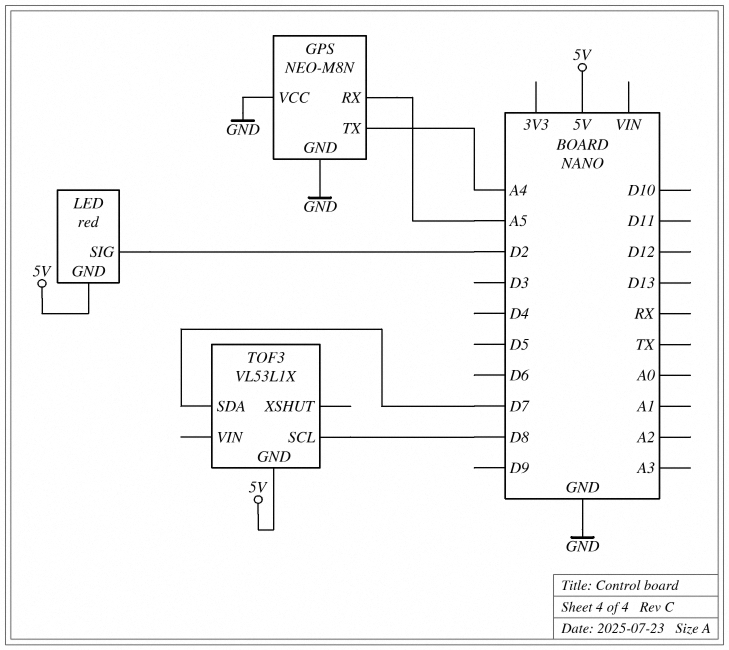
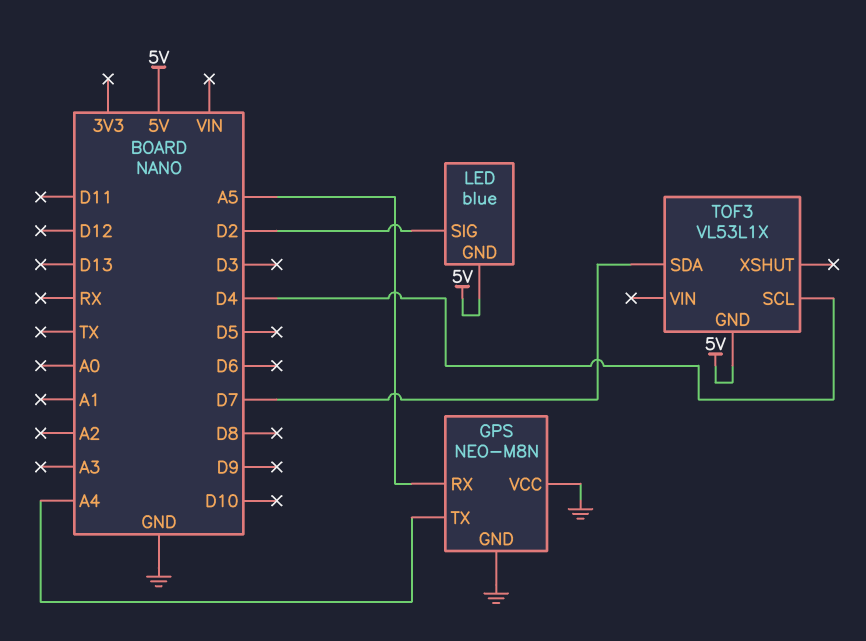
LED: red -> blue
TOF3 pin SCL: D8 -> D4

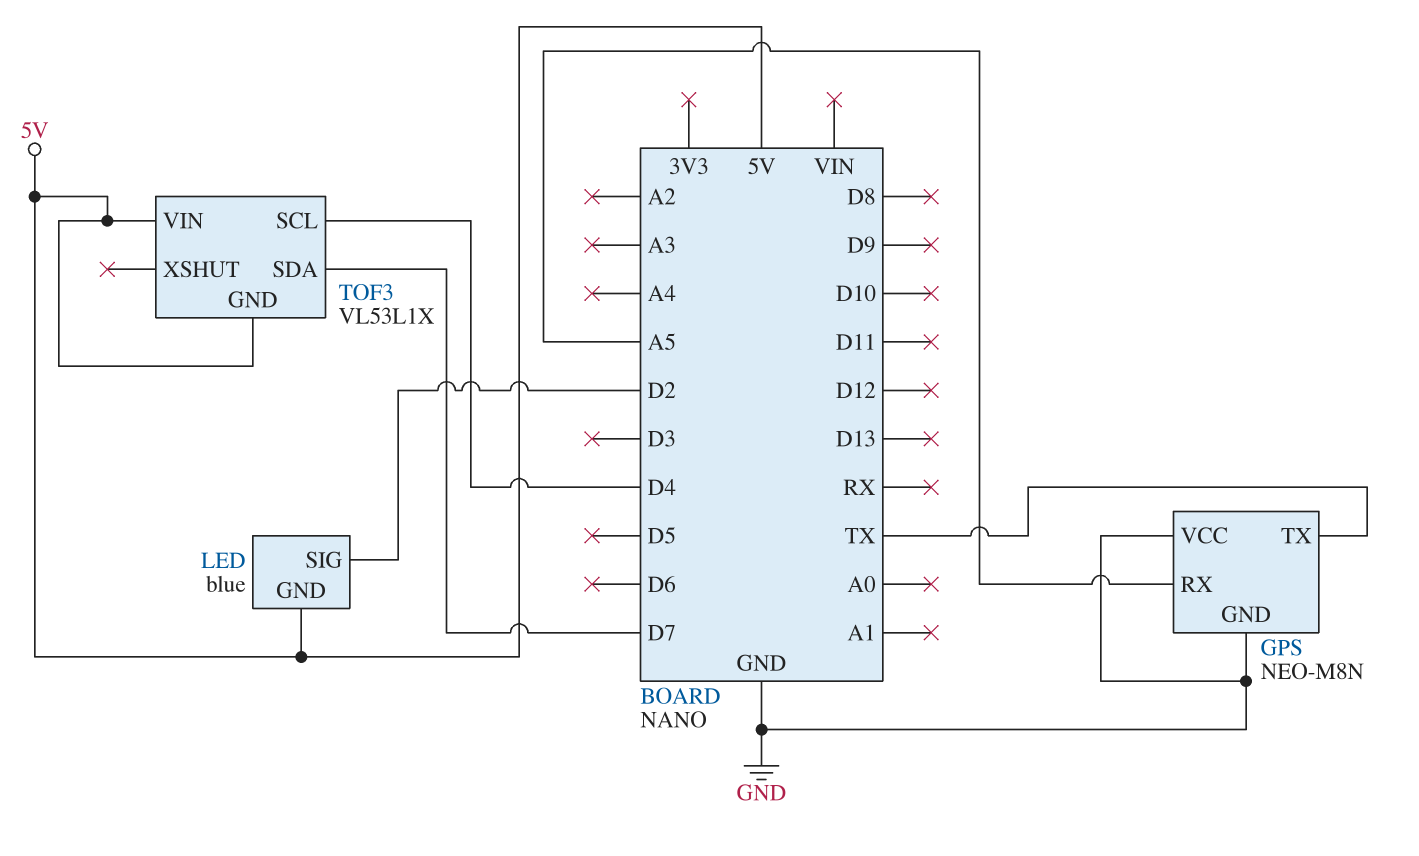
GPS pin TX: A4 -> TX
TOF3 pin VIN: none -> 5V

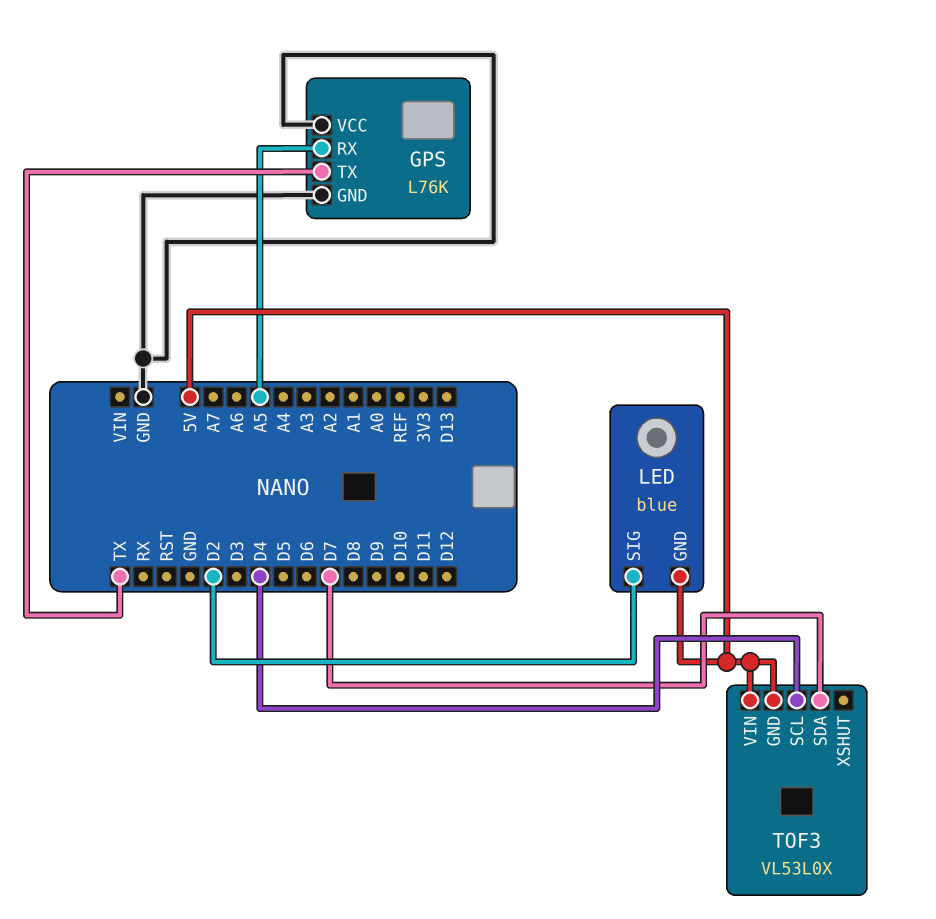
GPS: NEO-M8N -> L76K
TOF3: VL53L1X -> VL53L0X

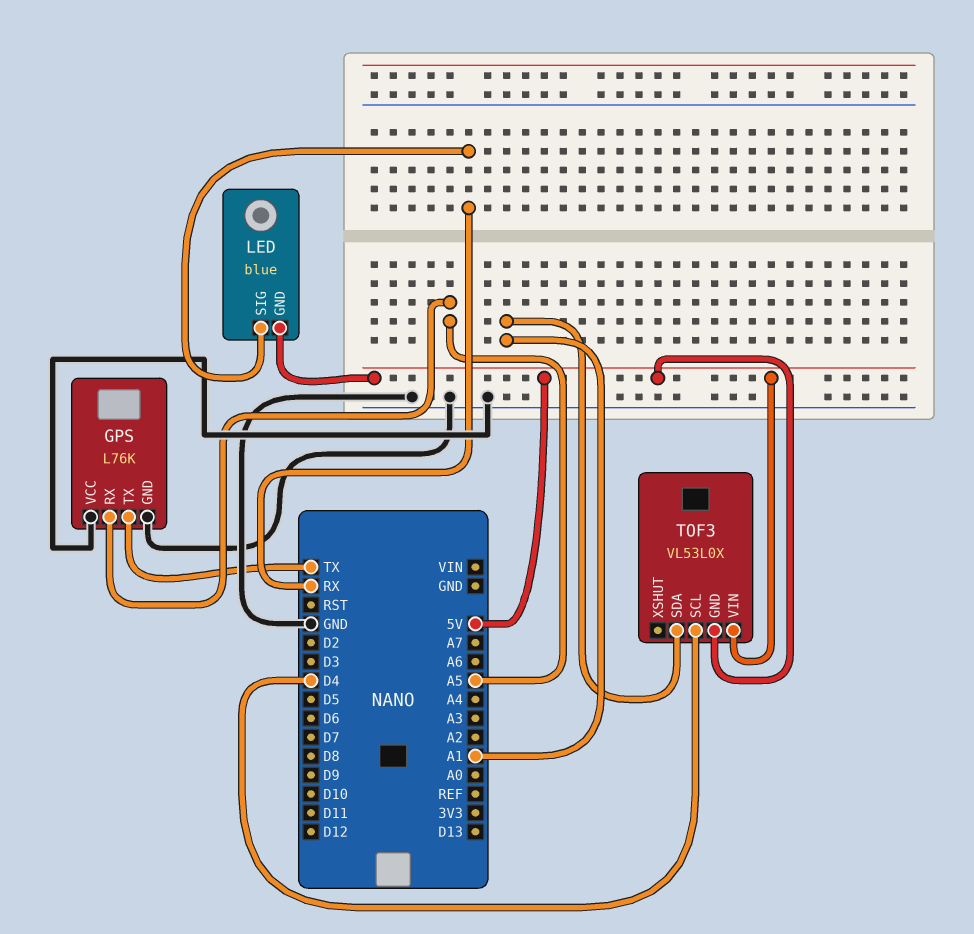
LED pin SIG: D2 -> RX
TOF3 pin SDA: D7 -> A1

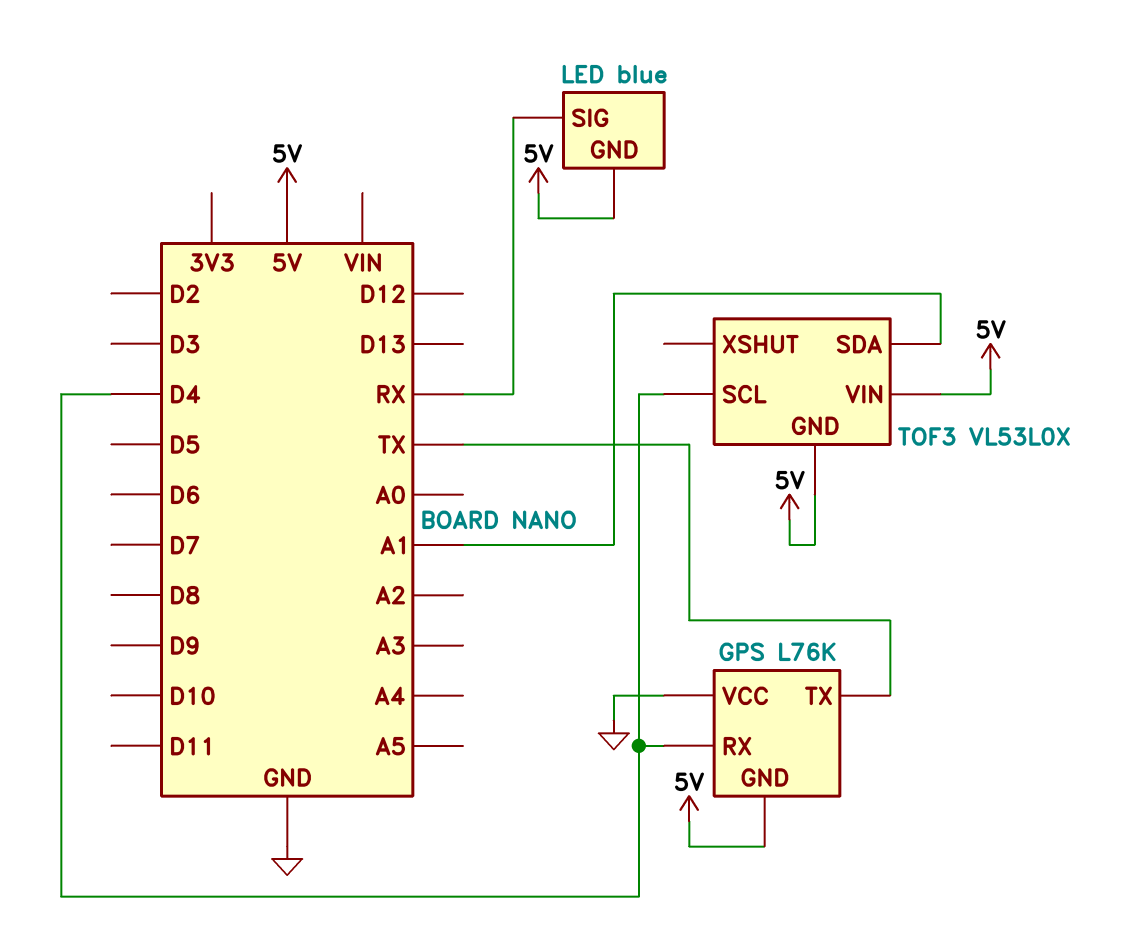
GPS pin GND: GND -> 5V
GPS pin RX: A5 -> D4

